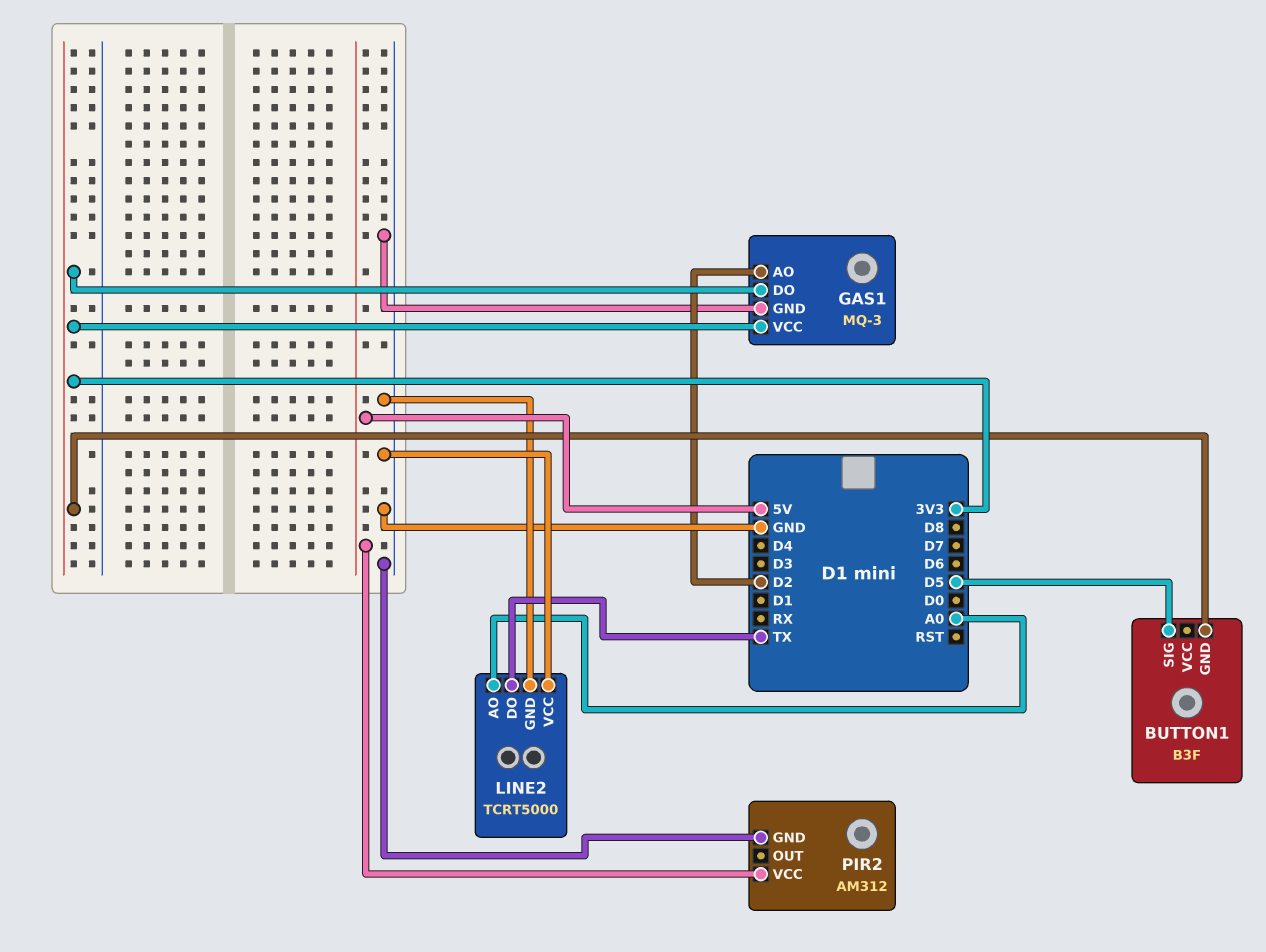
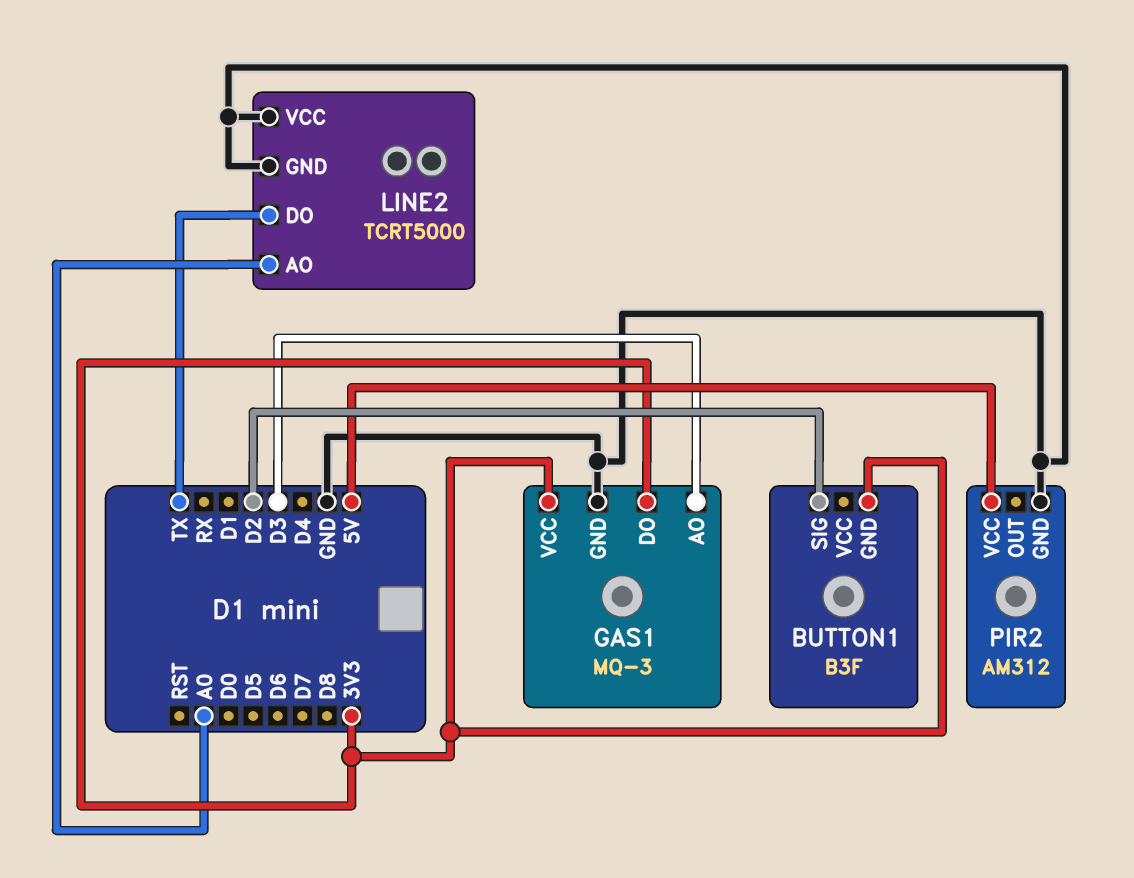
BUTTON1 pin SIG: D5 -> D2
GAS1 pin AO: D2 -> D3

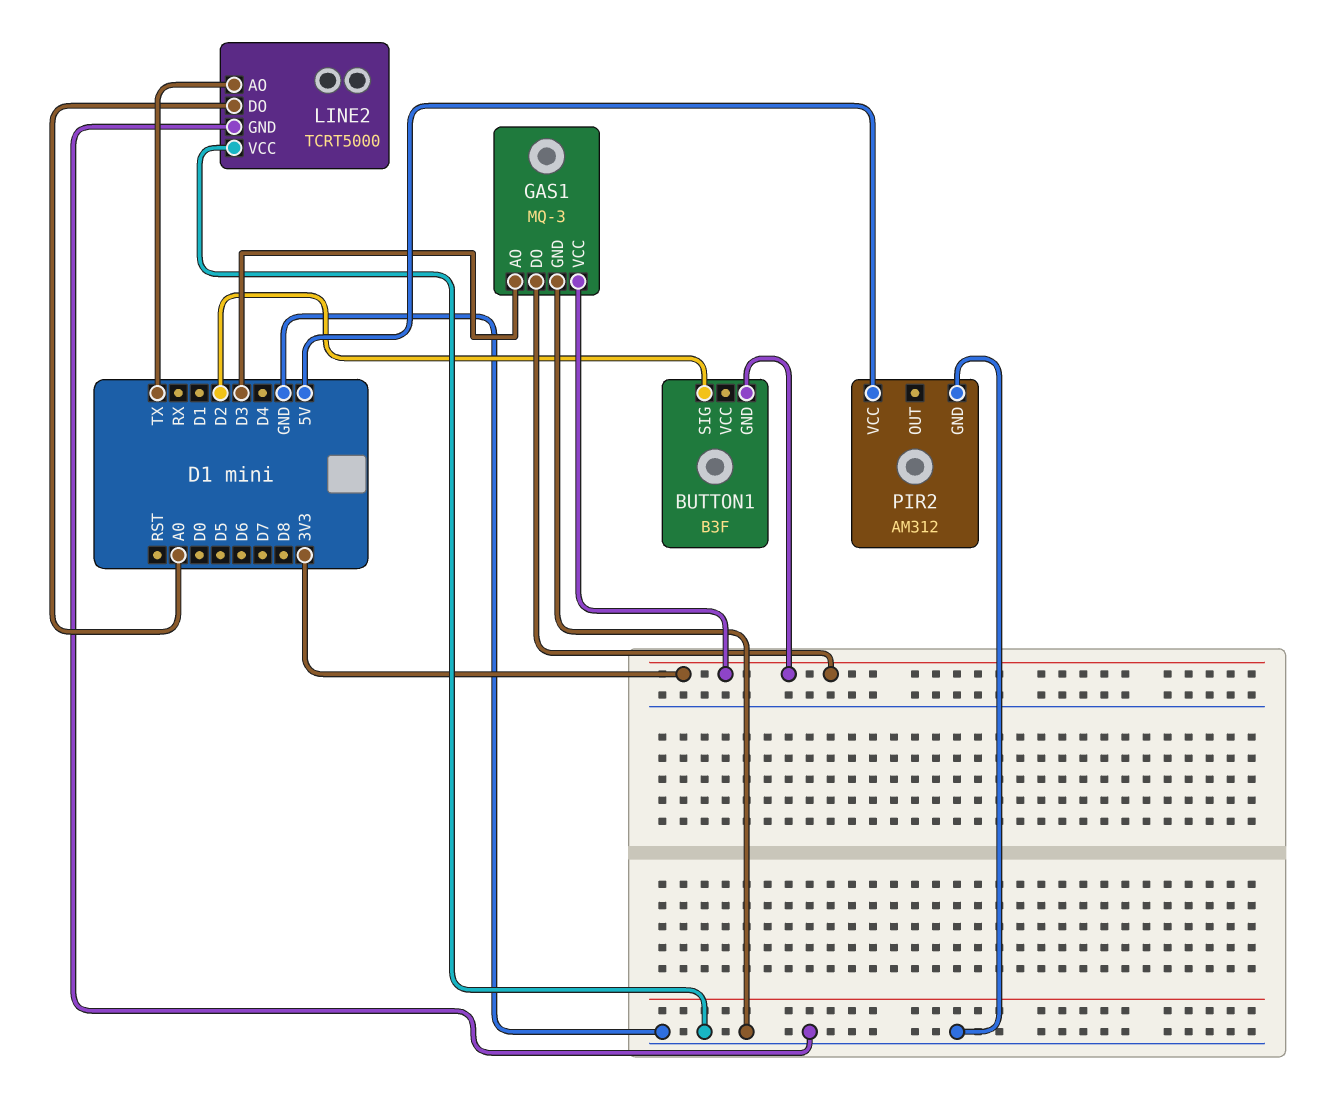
LINE2 pin AO: A0 -> TX
LINE2 pin DO: TX -> A0

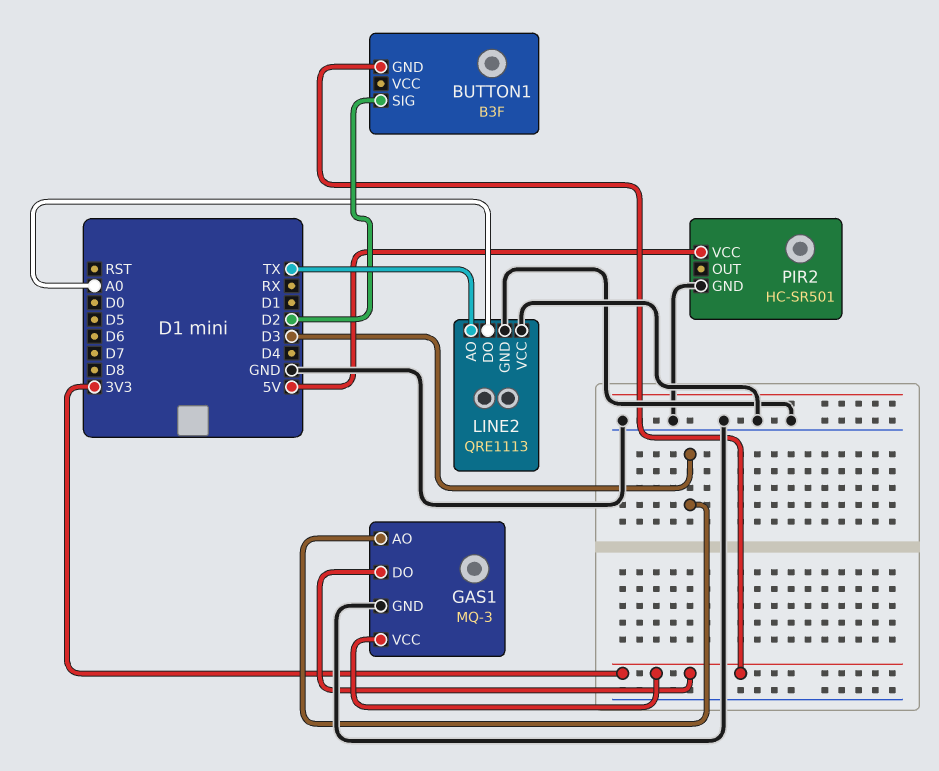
LINE2: TCRT5000 -> QRE1113
PIR2: AM312 -> HC-SR501

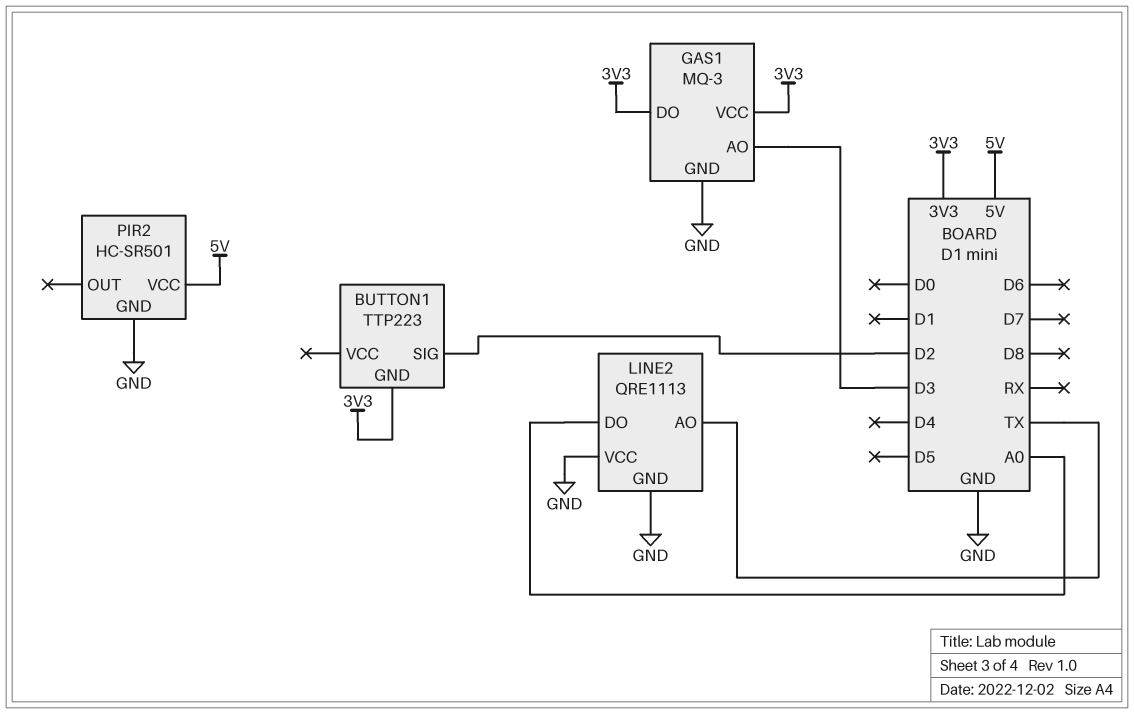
BUTTON1: B3F -> TTP223

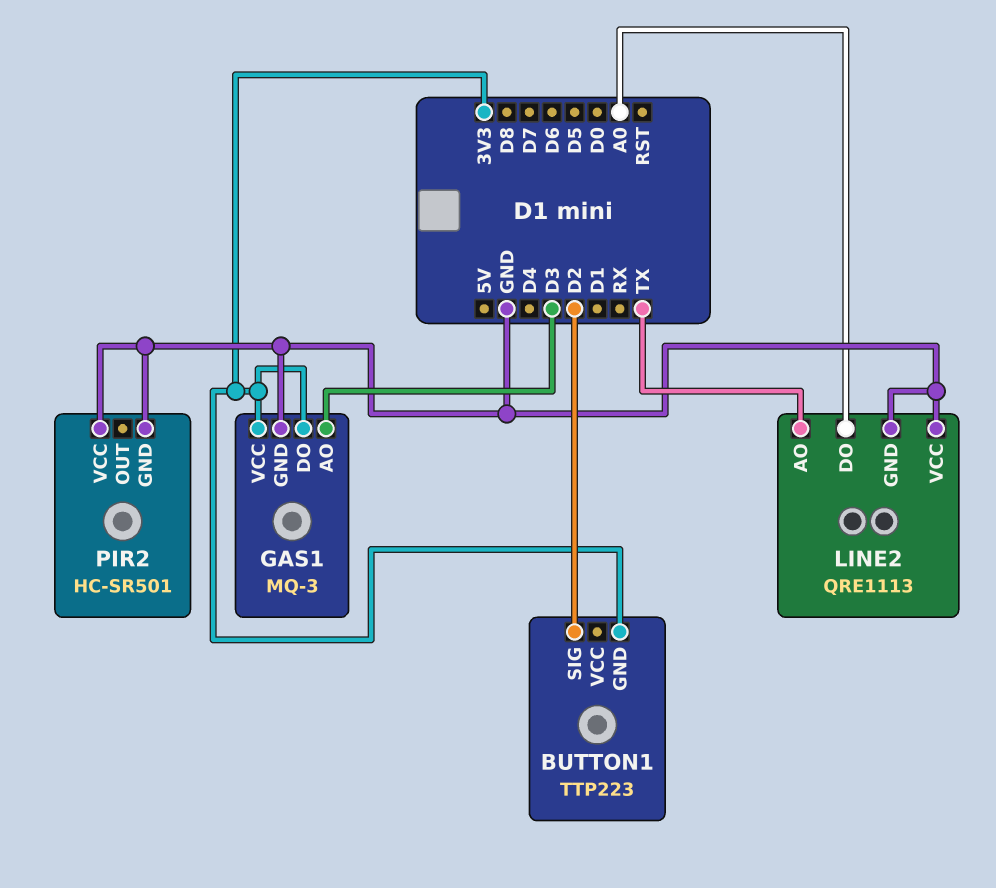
PIR2 pin VCC: 5V -> GND

